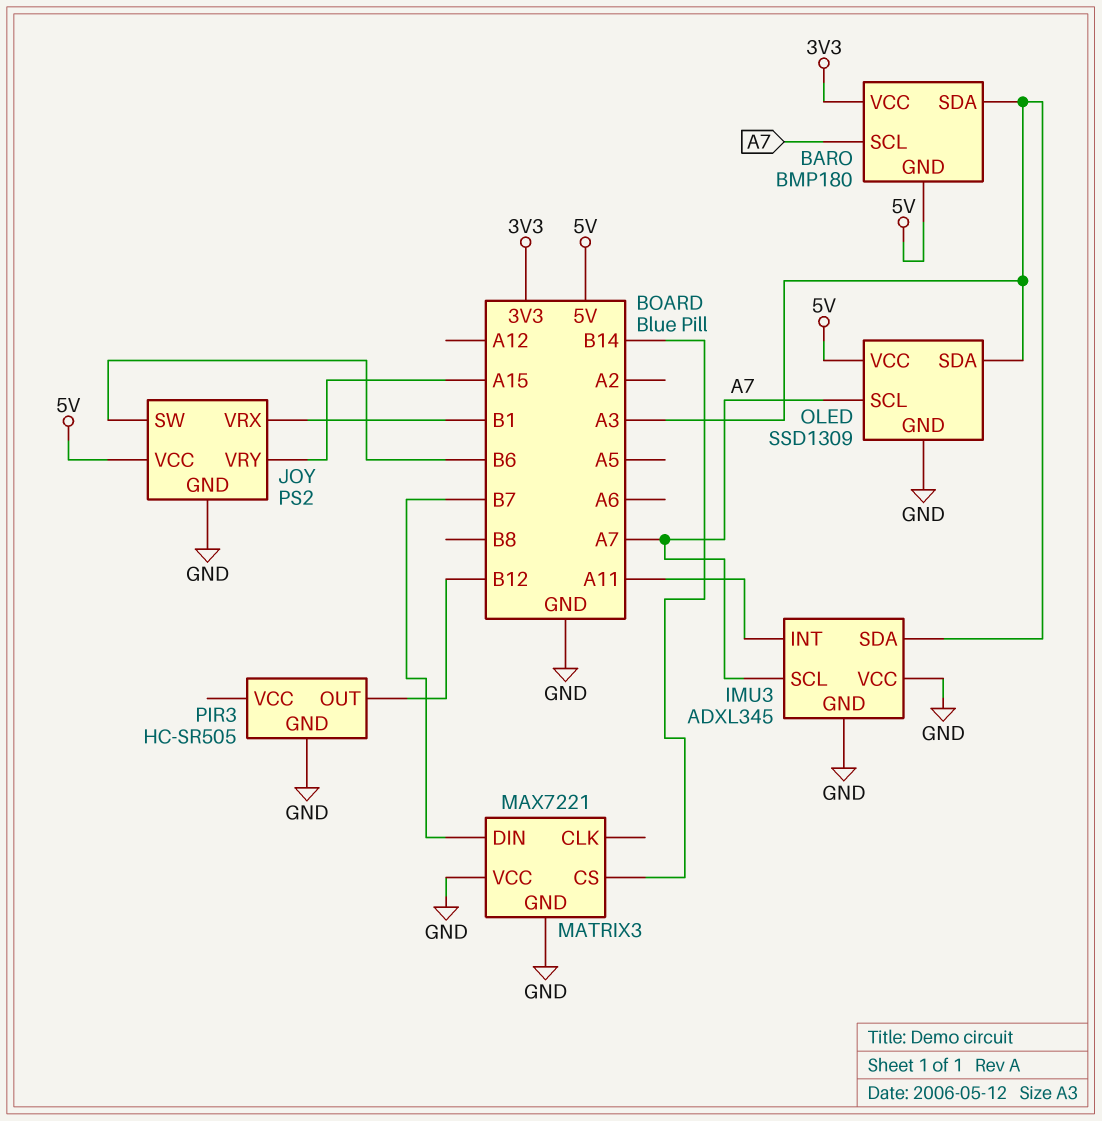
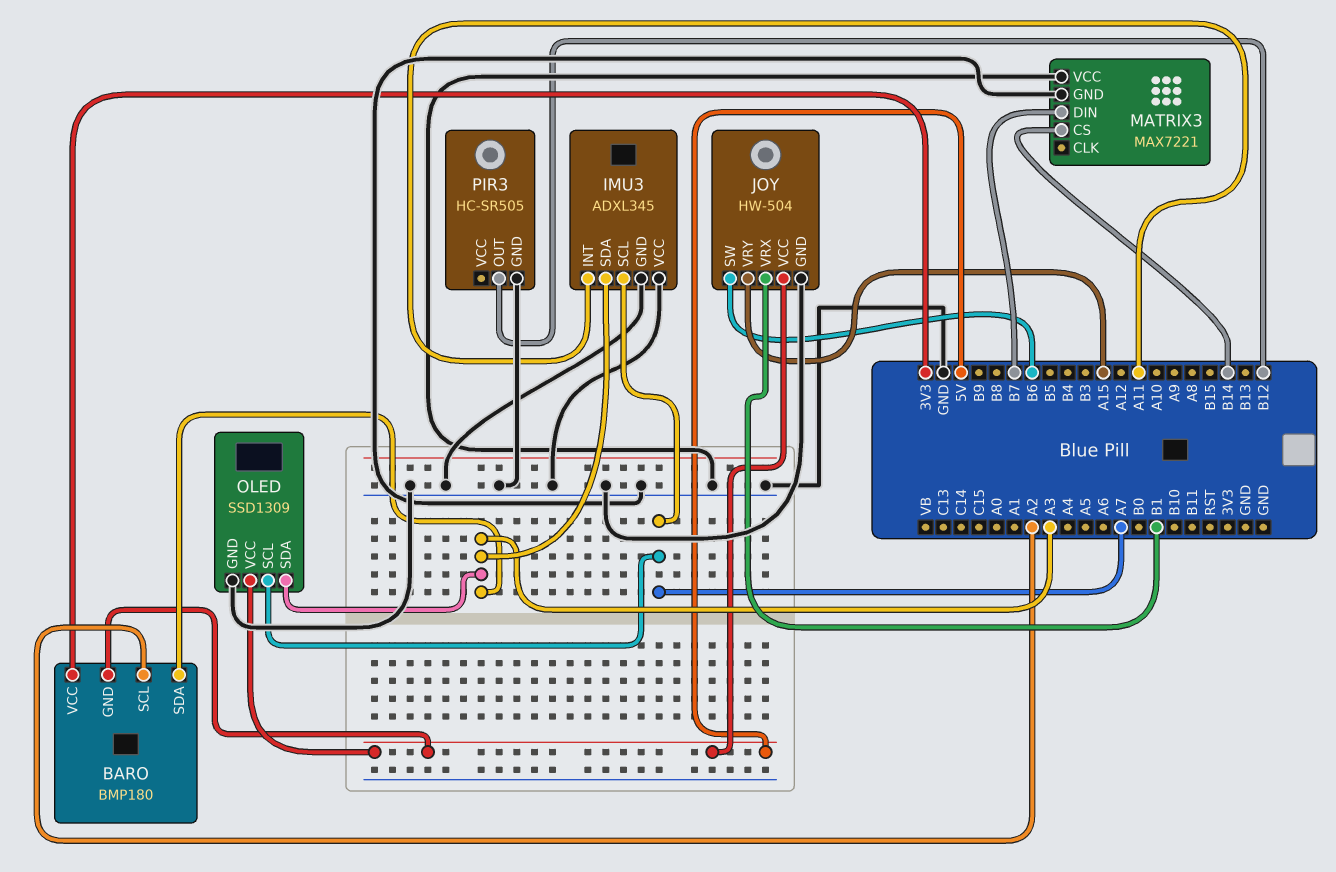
BARO pin SCL: A7 -> A2
JOY: PS2 -> HW-504

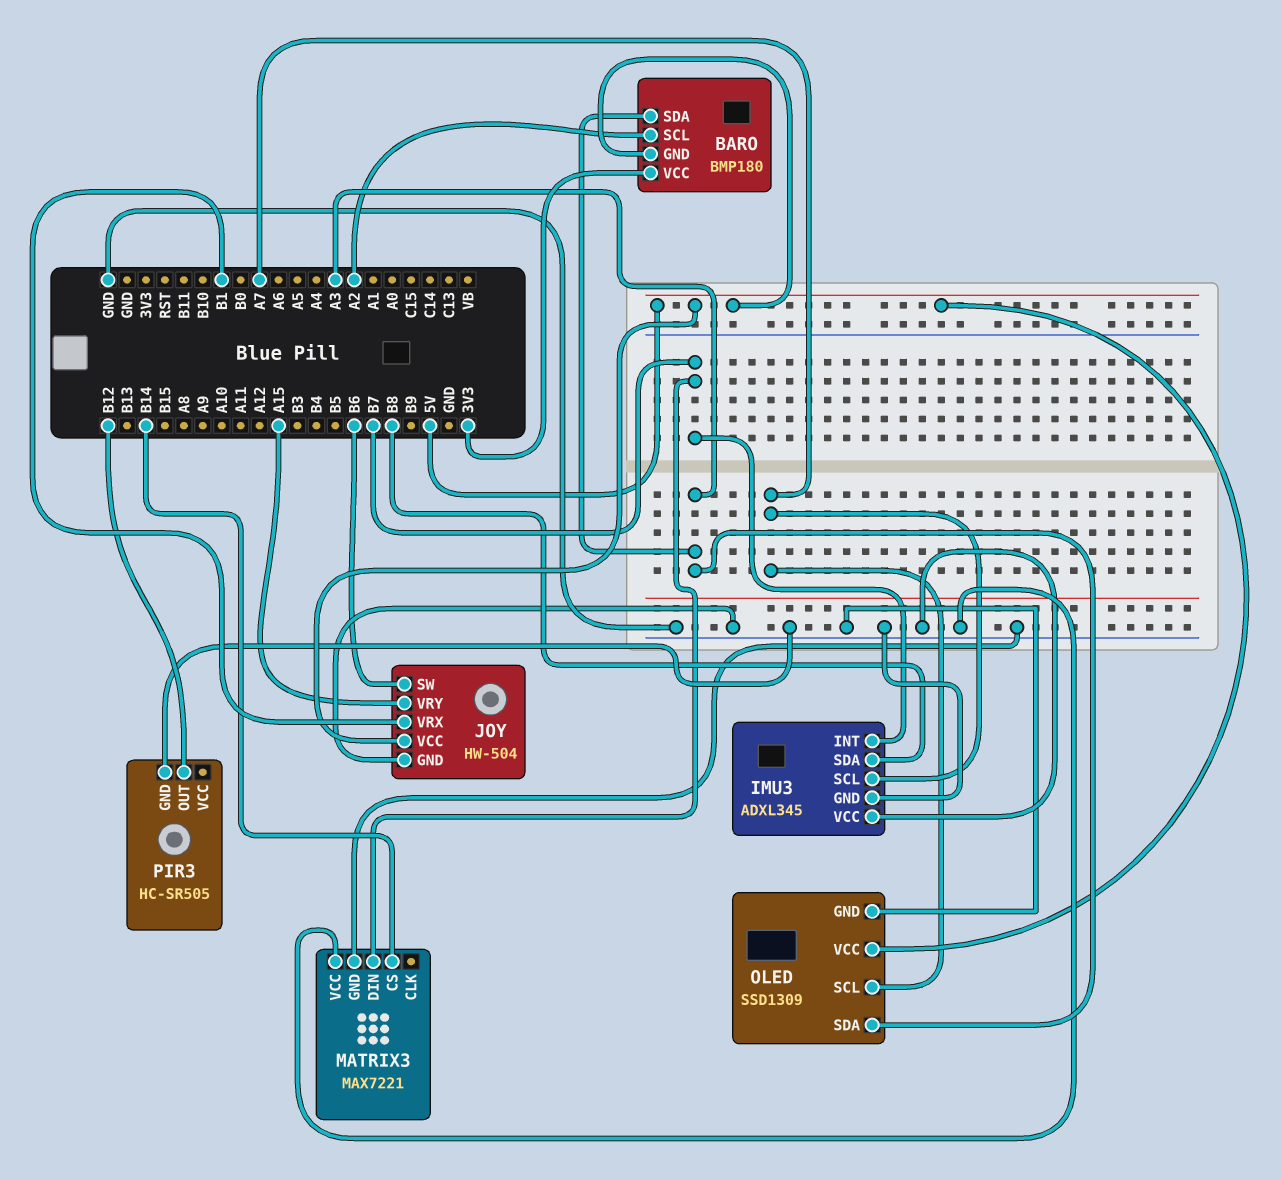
IMU3 pin INT: A11 -> B7
IMU3 pin SDA: A3 -> B8

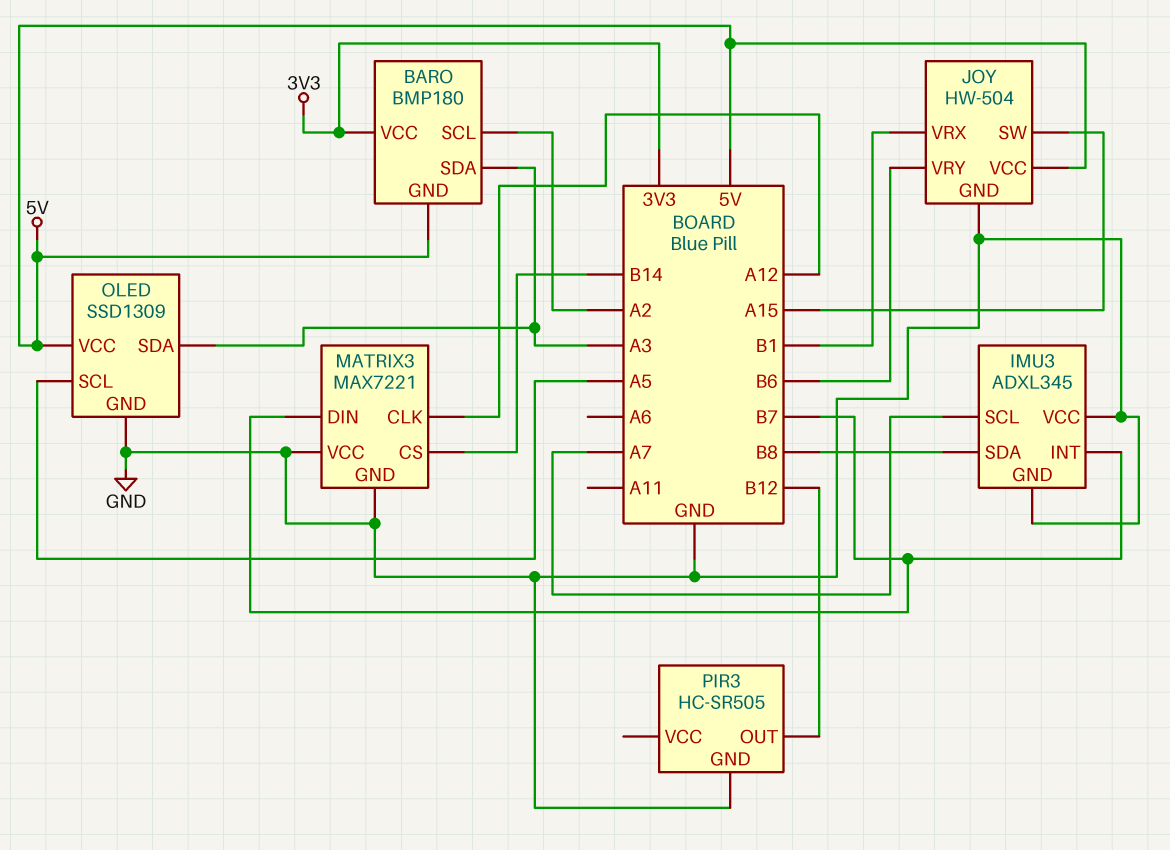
JOY pin SW: B6 -> A15
JOY pin VRY: A15 -> B6
MATRIX3 pin CLK: none -> A12
OLED pin SCL: A7 -> A5

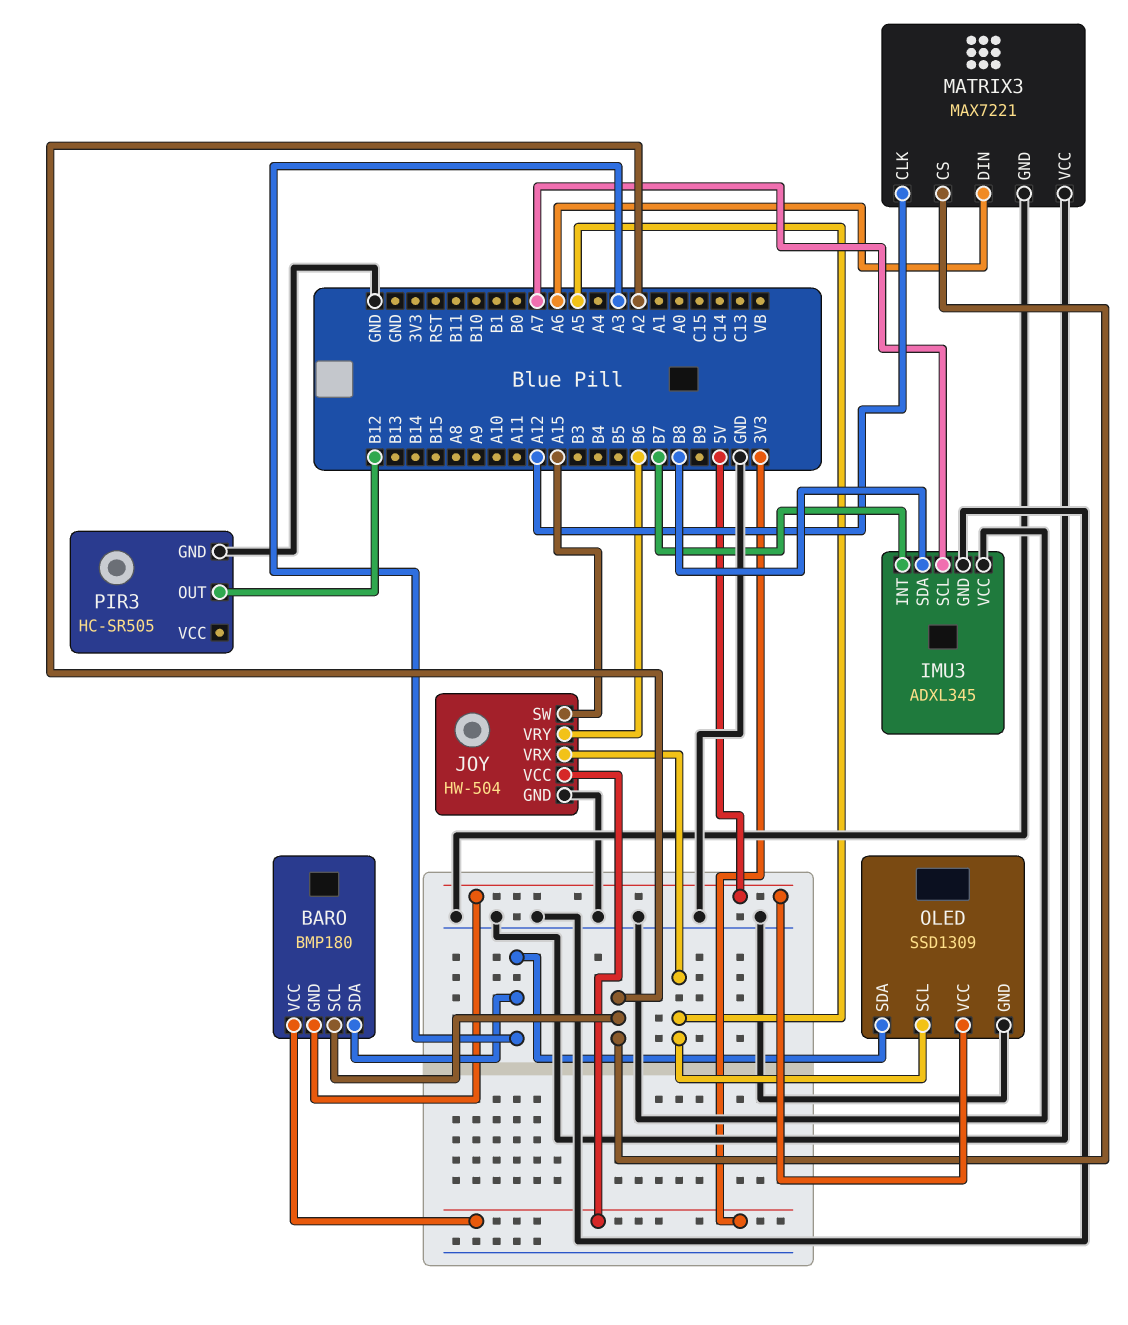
JOY pin VCC: 5V -> 3V3
JOY pin VRX: B1 -> A5
MATRIX3 pin CS: B14 -> A2
MATRIX3 pin DIN: B7 -> A6

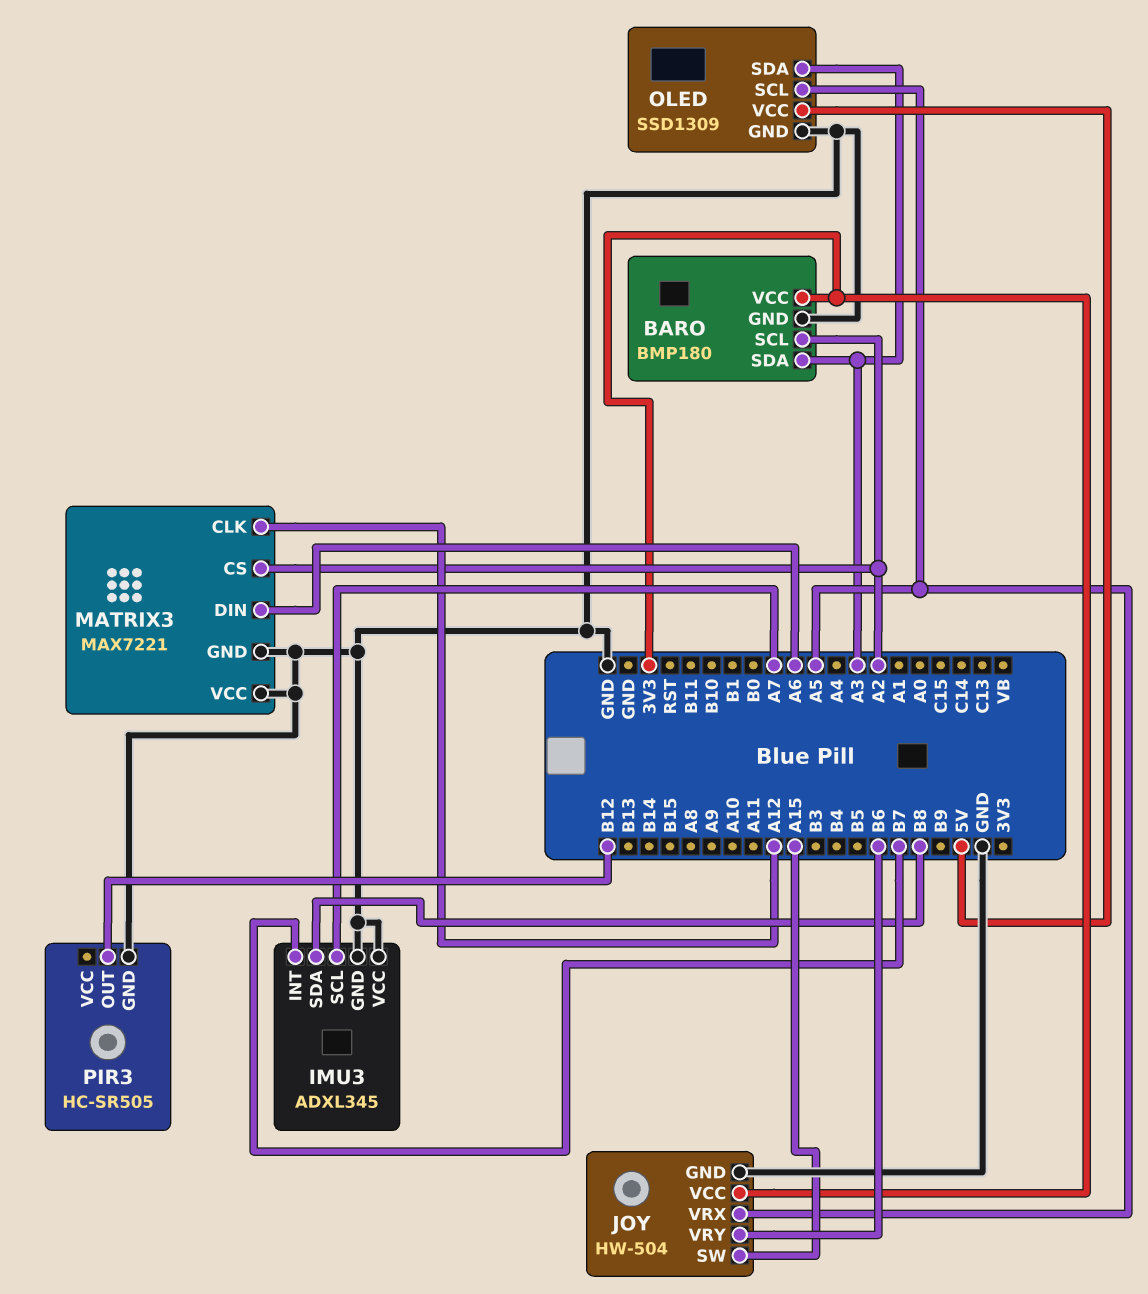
BARO pin GND: 5V -> GND

